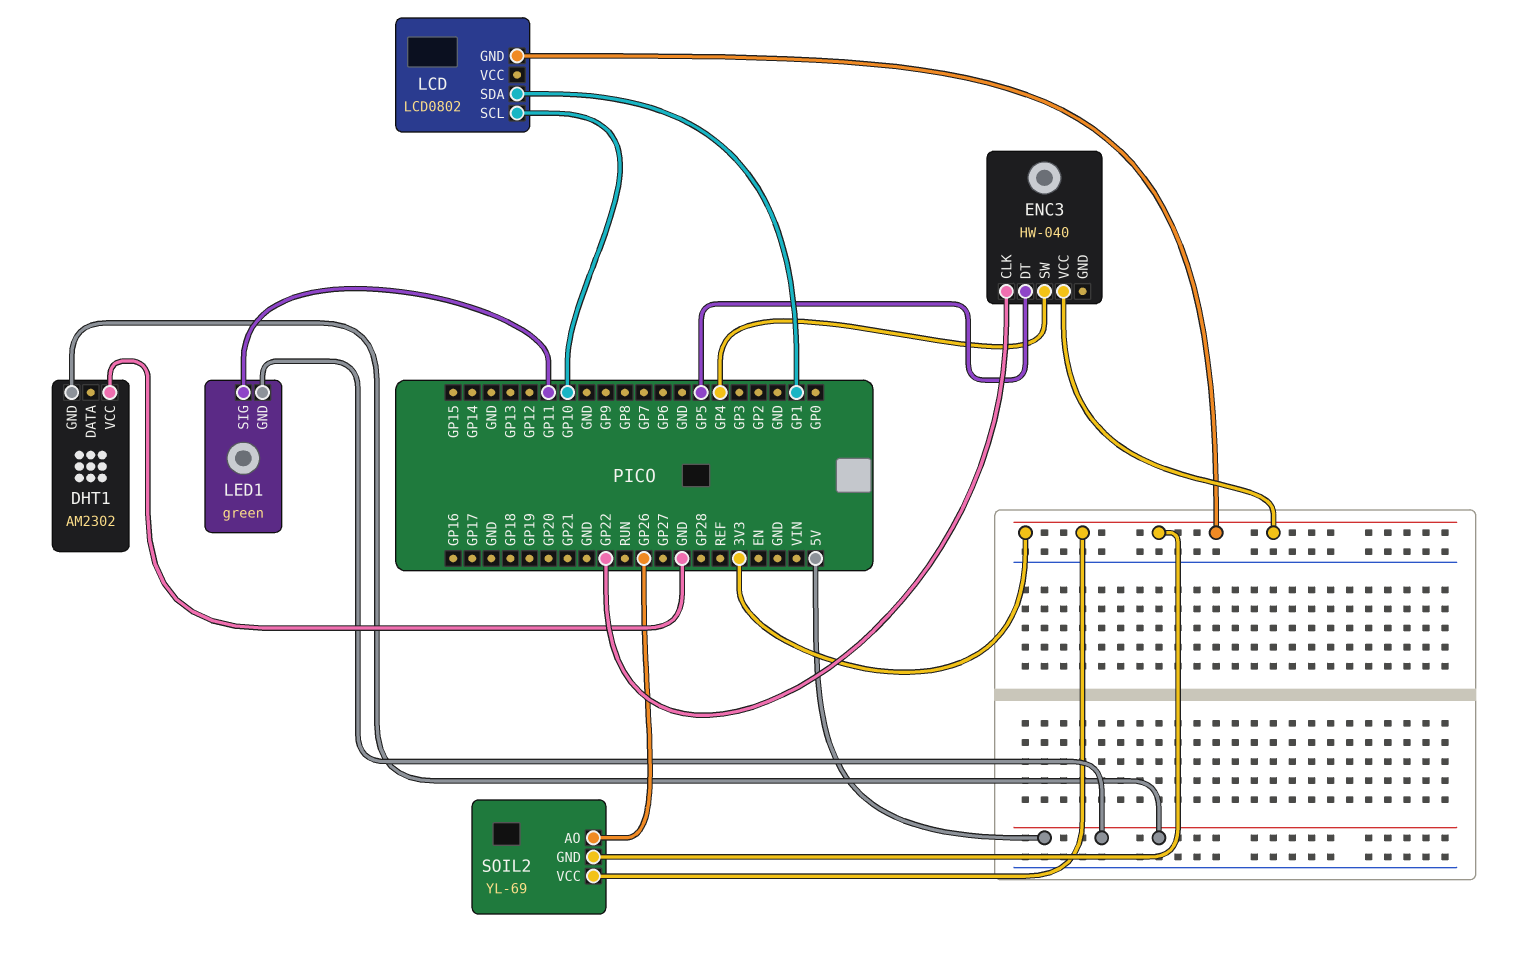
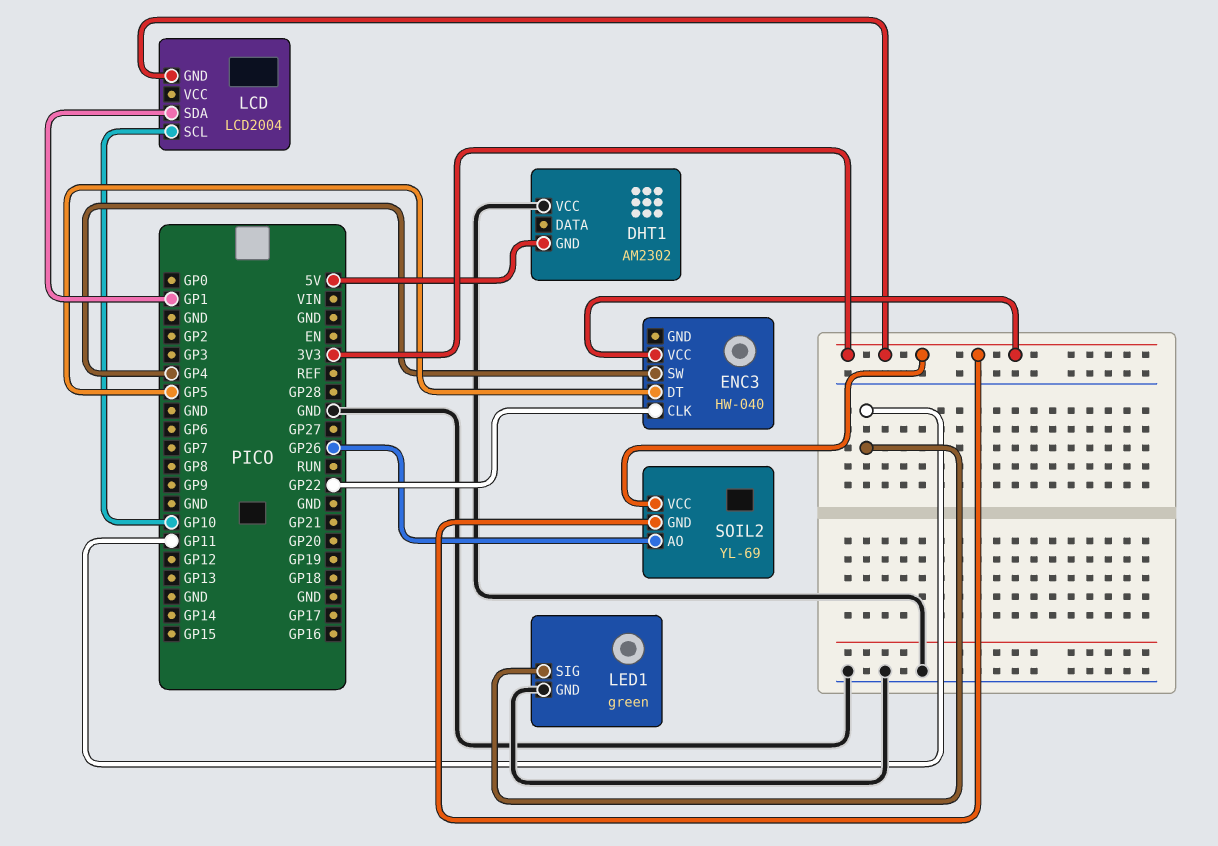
LCD: LCD0802 -> LCD2004
LED1 pin GND: 5V -> GND

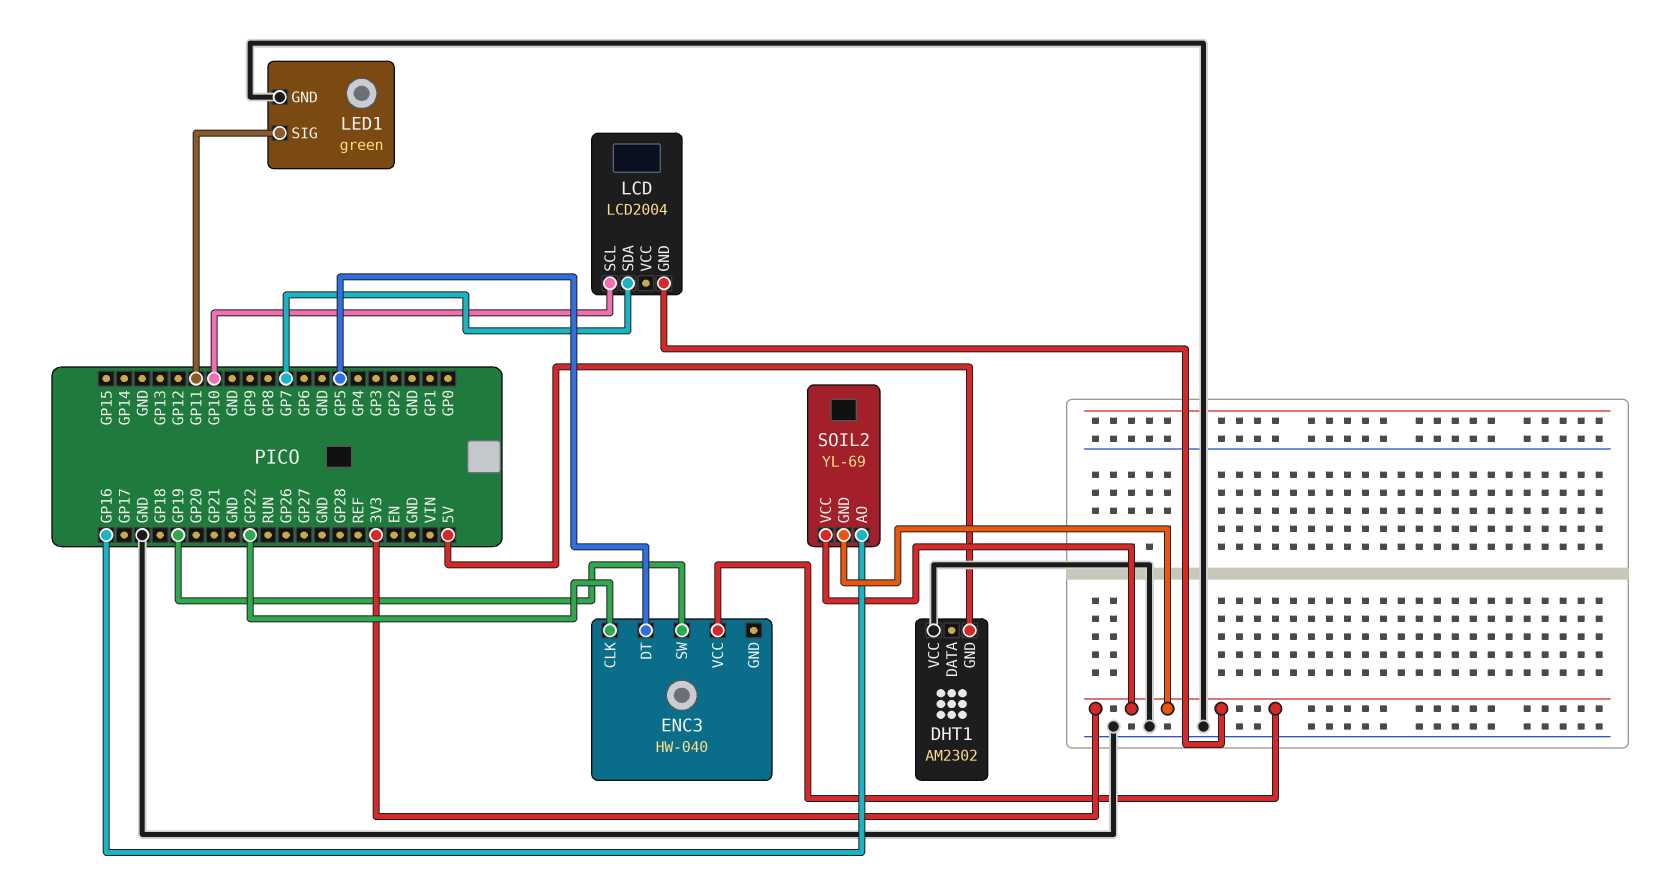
ENC3 pin SW: GP4 -> GP19
LCD pin SDA: GP1 -> GP7
SOIL2 pin AO: GP26 -> GP16

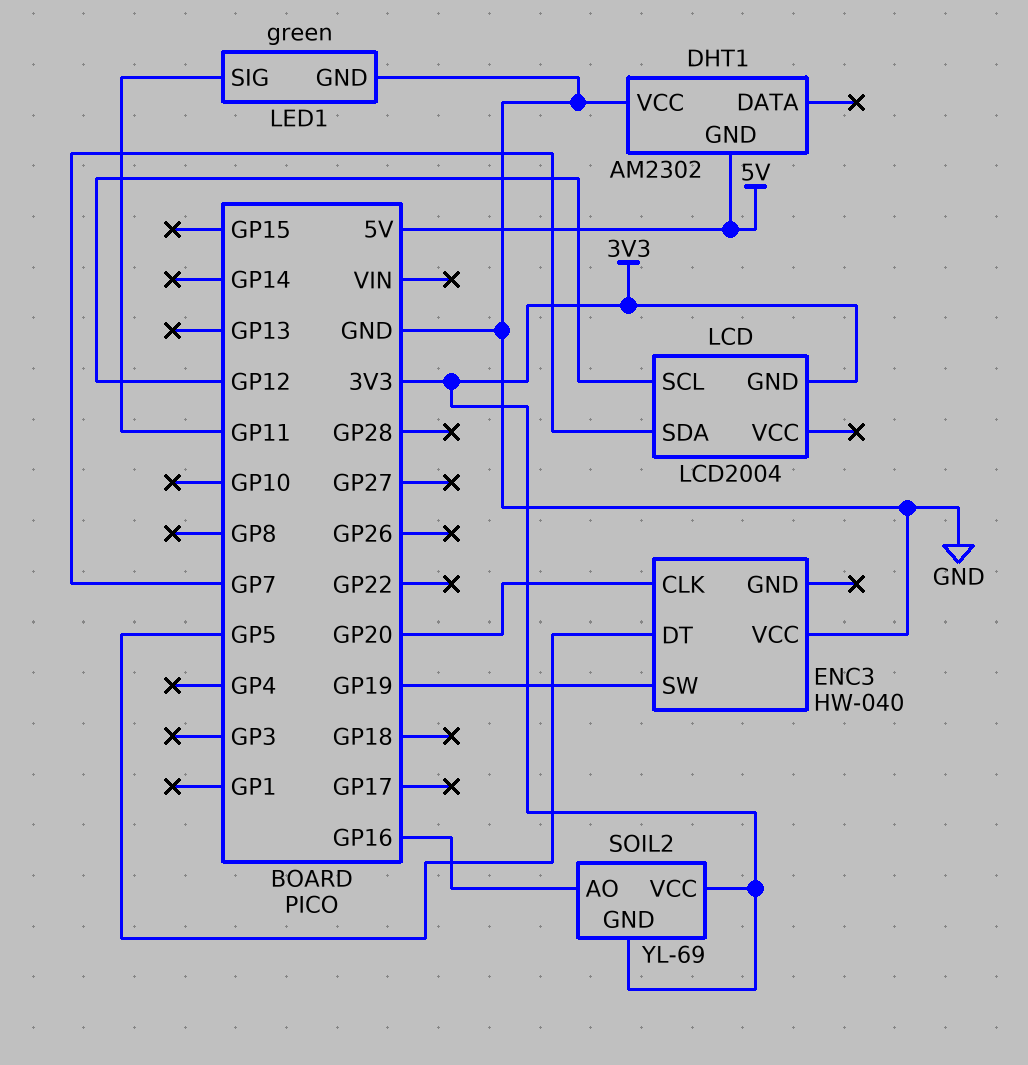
ENC3 pin CLK: GP22 -> GP20
ENC3 pin VCC: 3V3 -> GND
LCD pin SCL: GP10 -> GP12

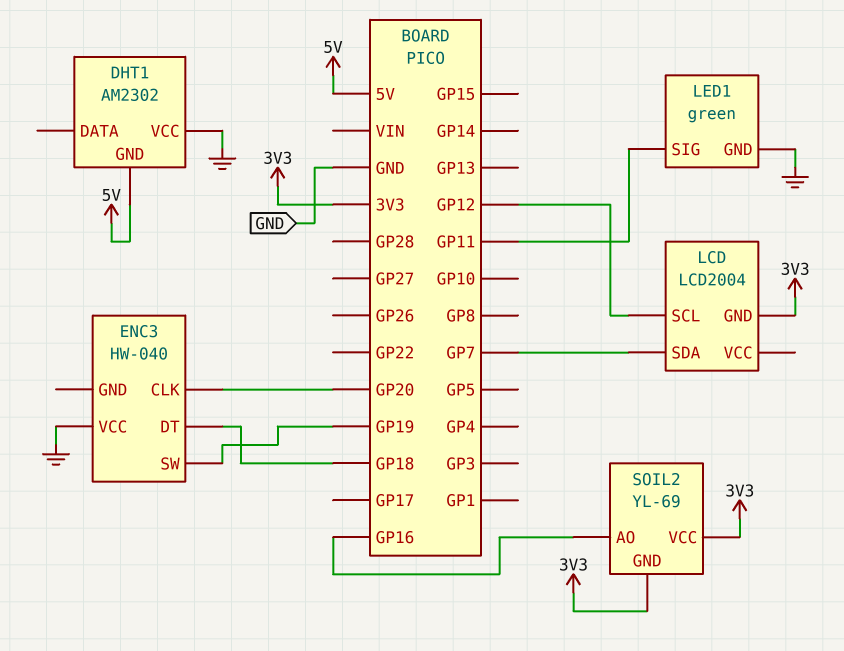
ENC3 pin DT: GP5 -> GP18

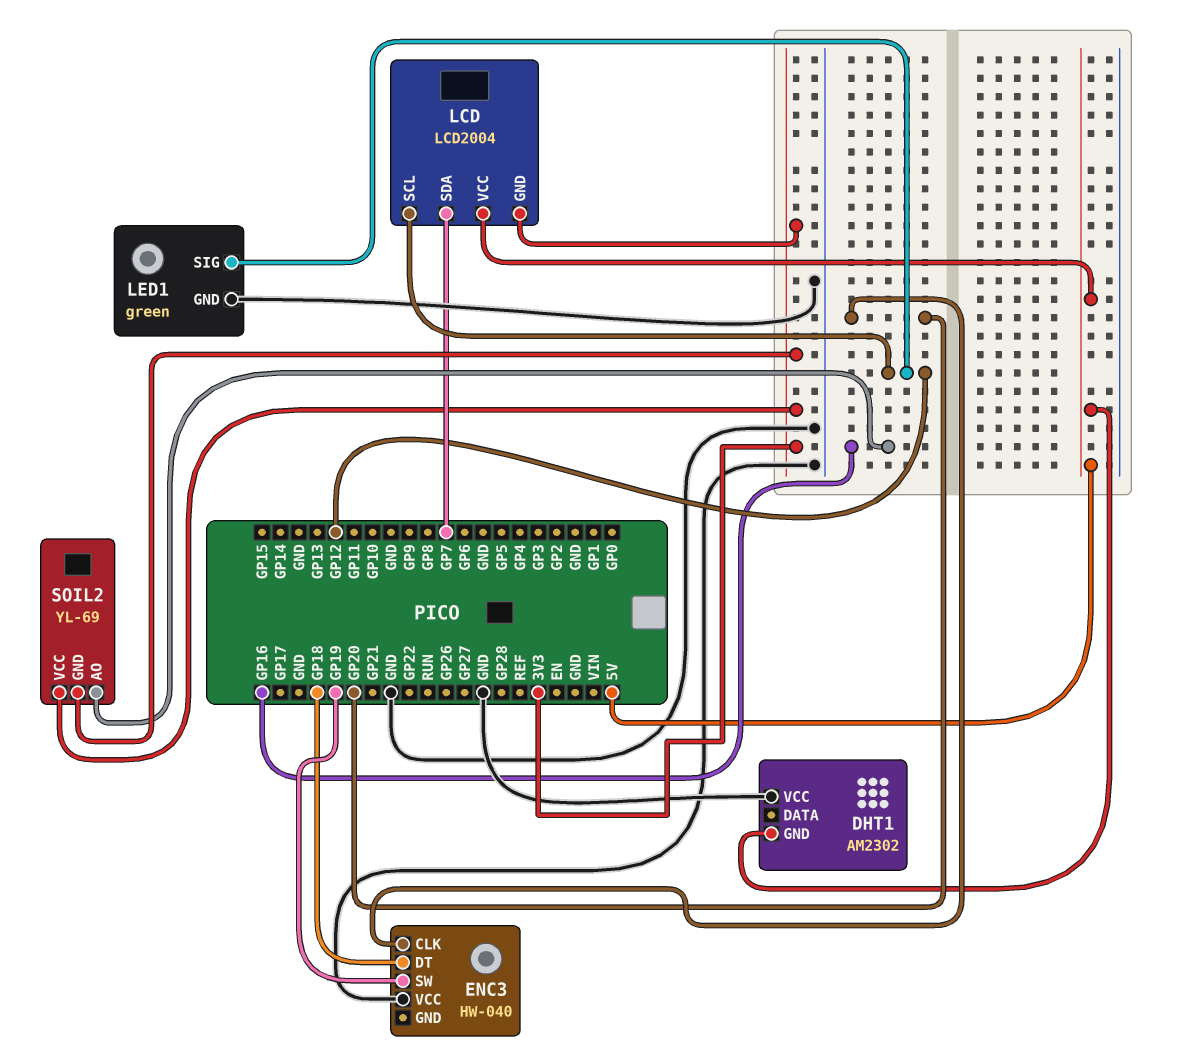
LCD pin VCC: none -> 5V
LED1 pin SIG: GP11 -> GP12

